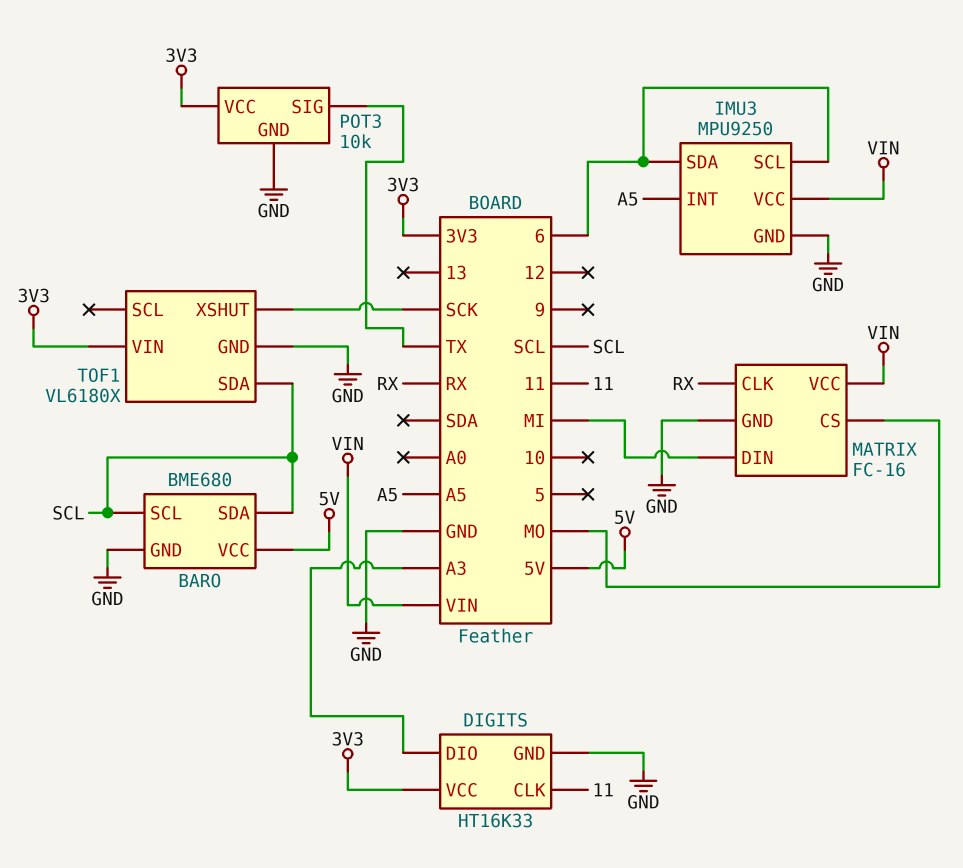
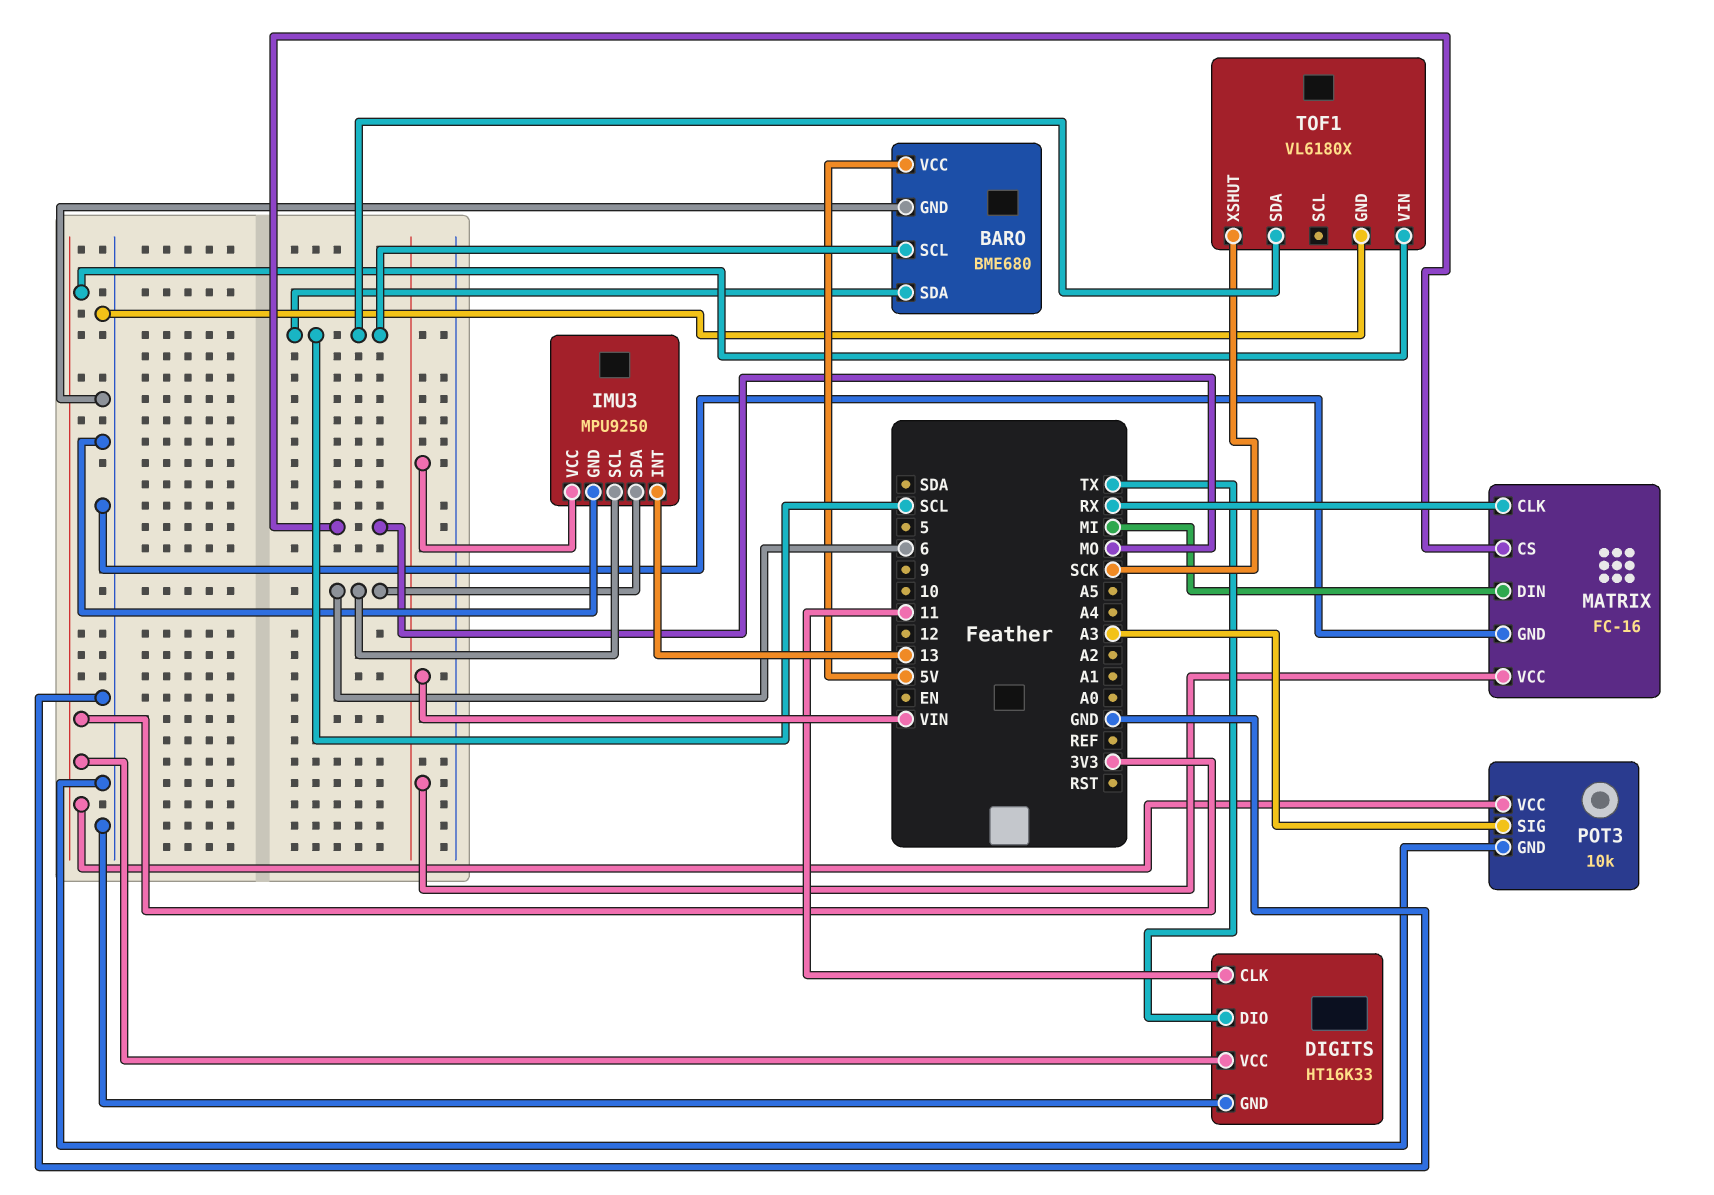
DIGITS pin DIO: A3 -> TX
IMU3 pin INT: A5 -> 13
POT3 pin SIG: TX -> A3

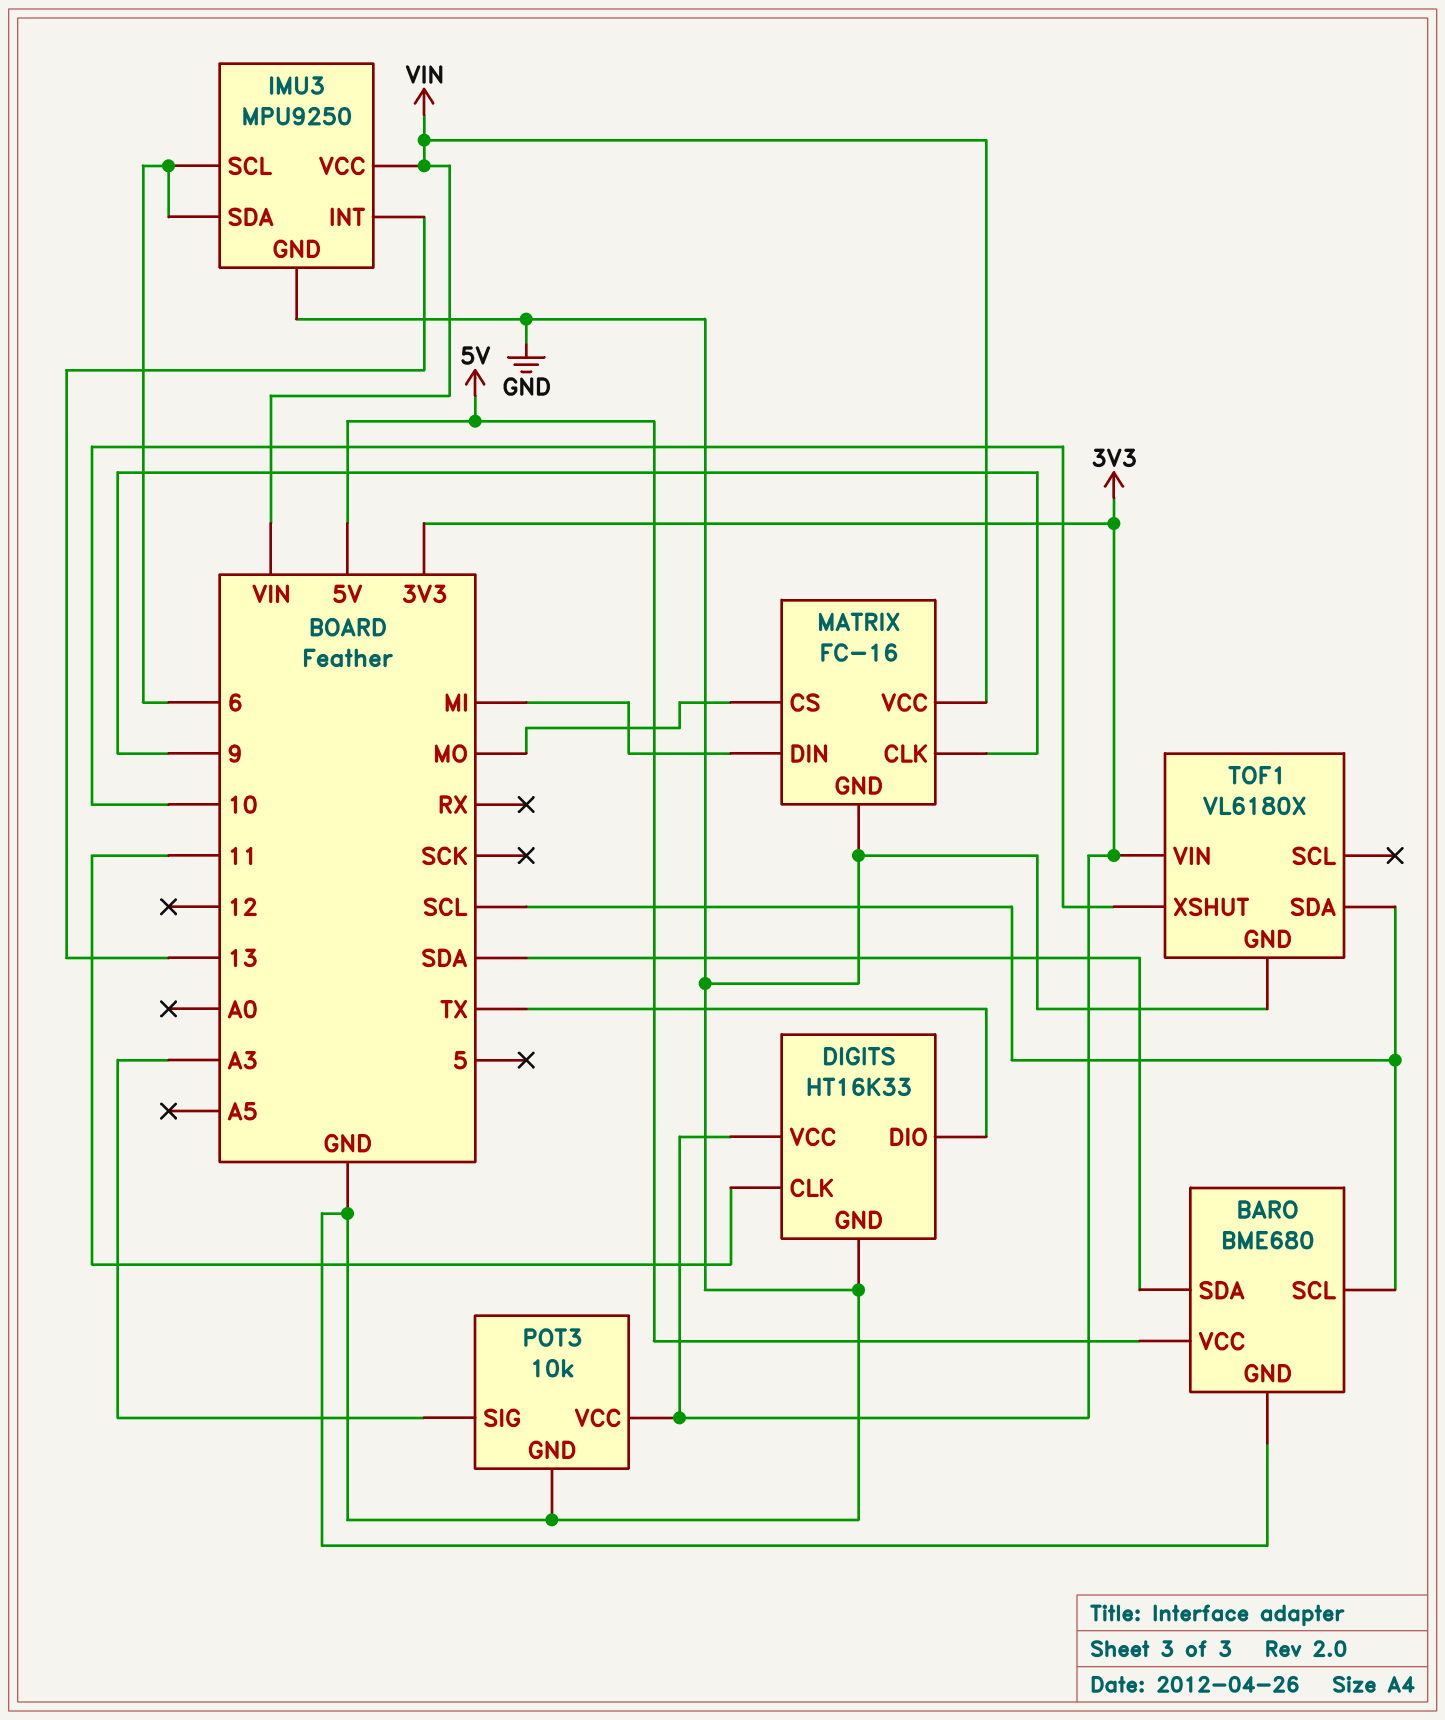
BARO pin SDA: SCL -> SDA
MATRIX pin CLK: RX -> 9
TOF1 pin XSHUT: SCK -> 10

